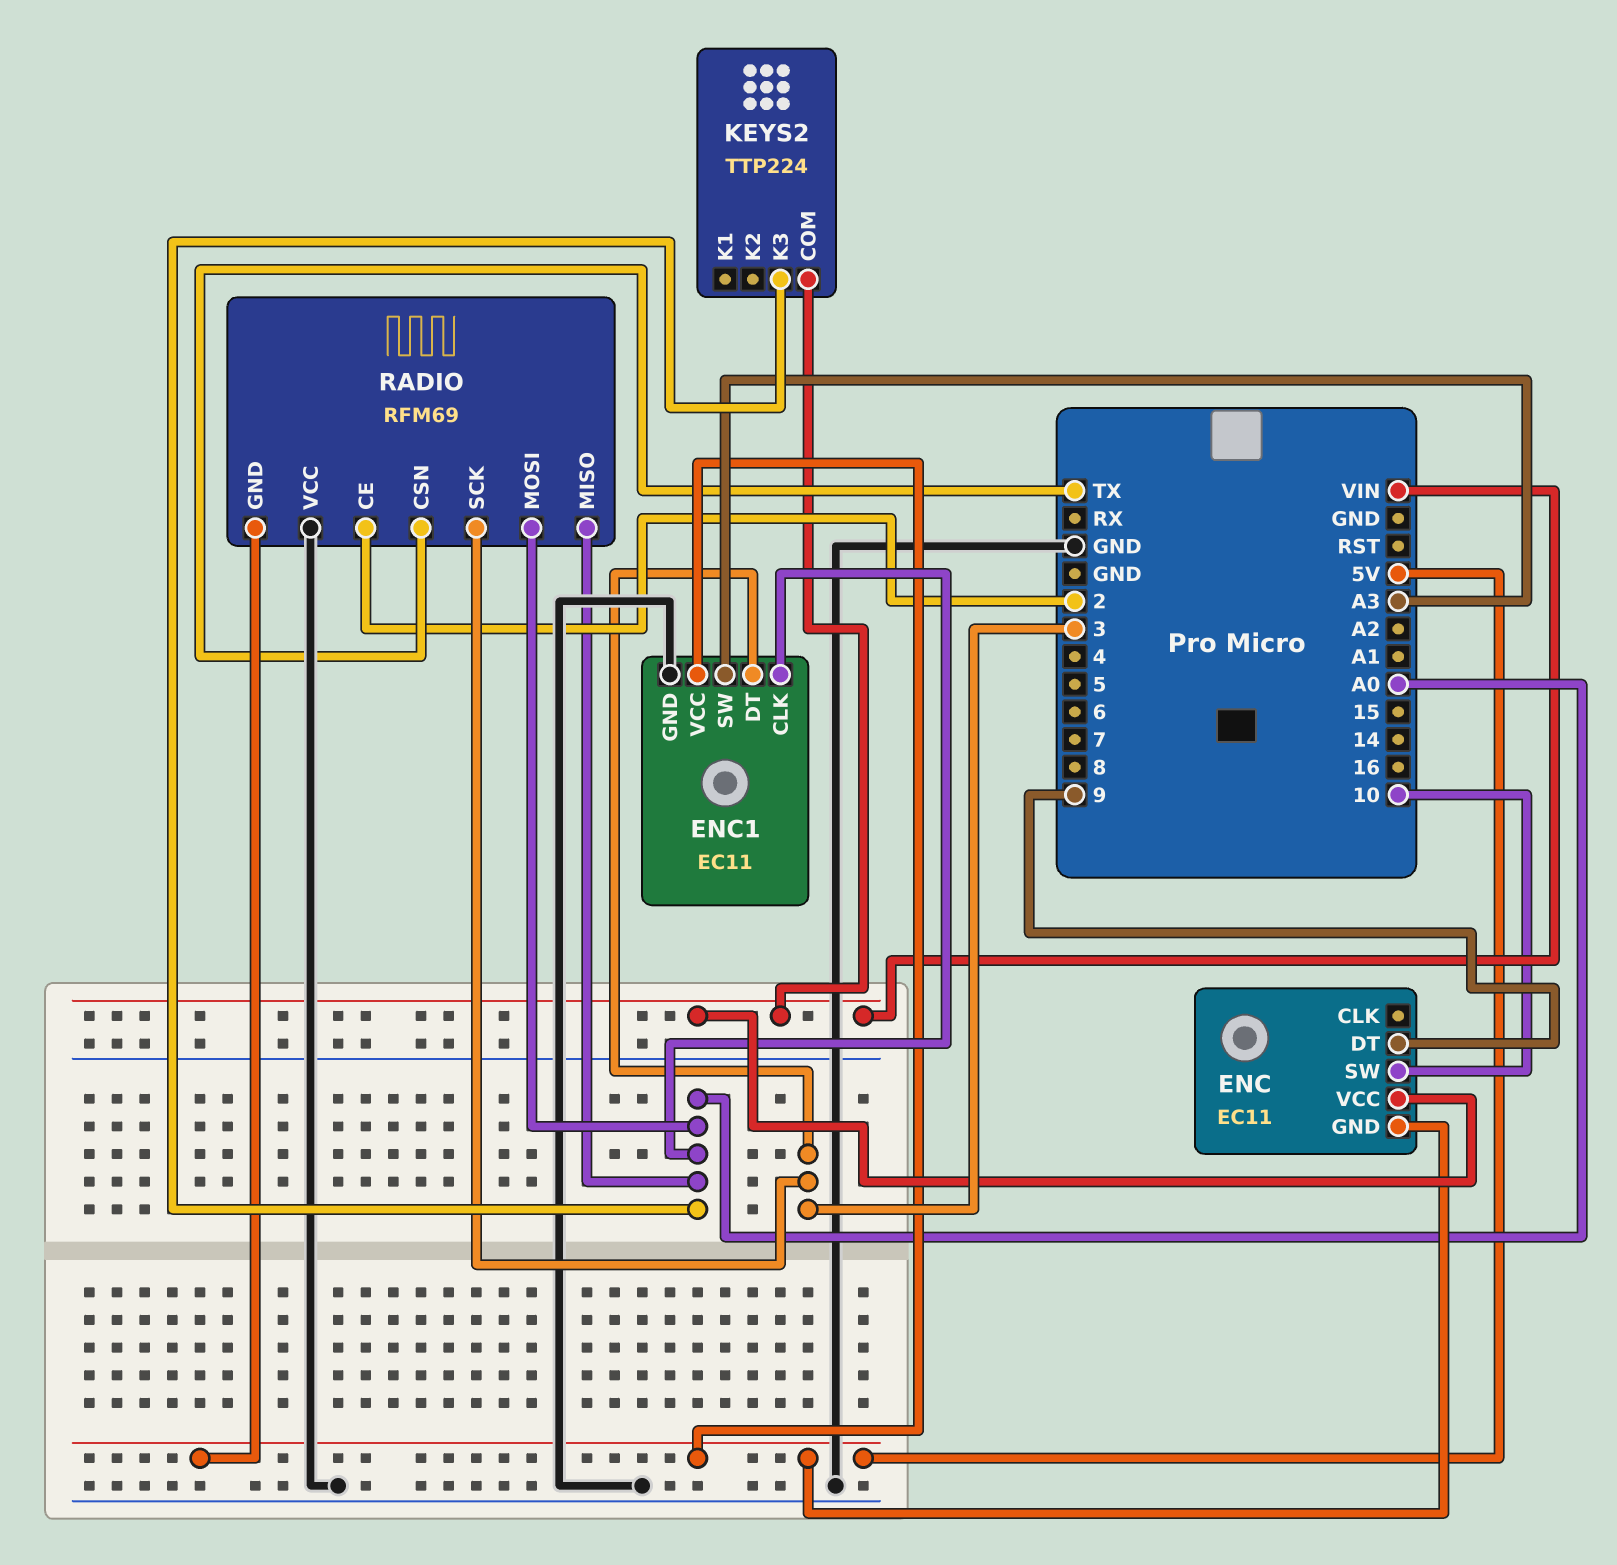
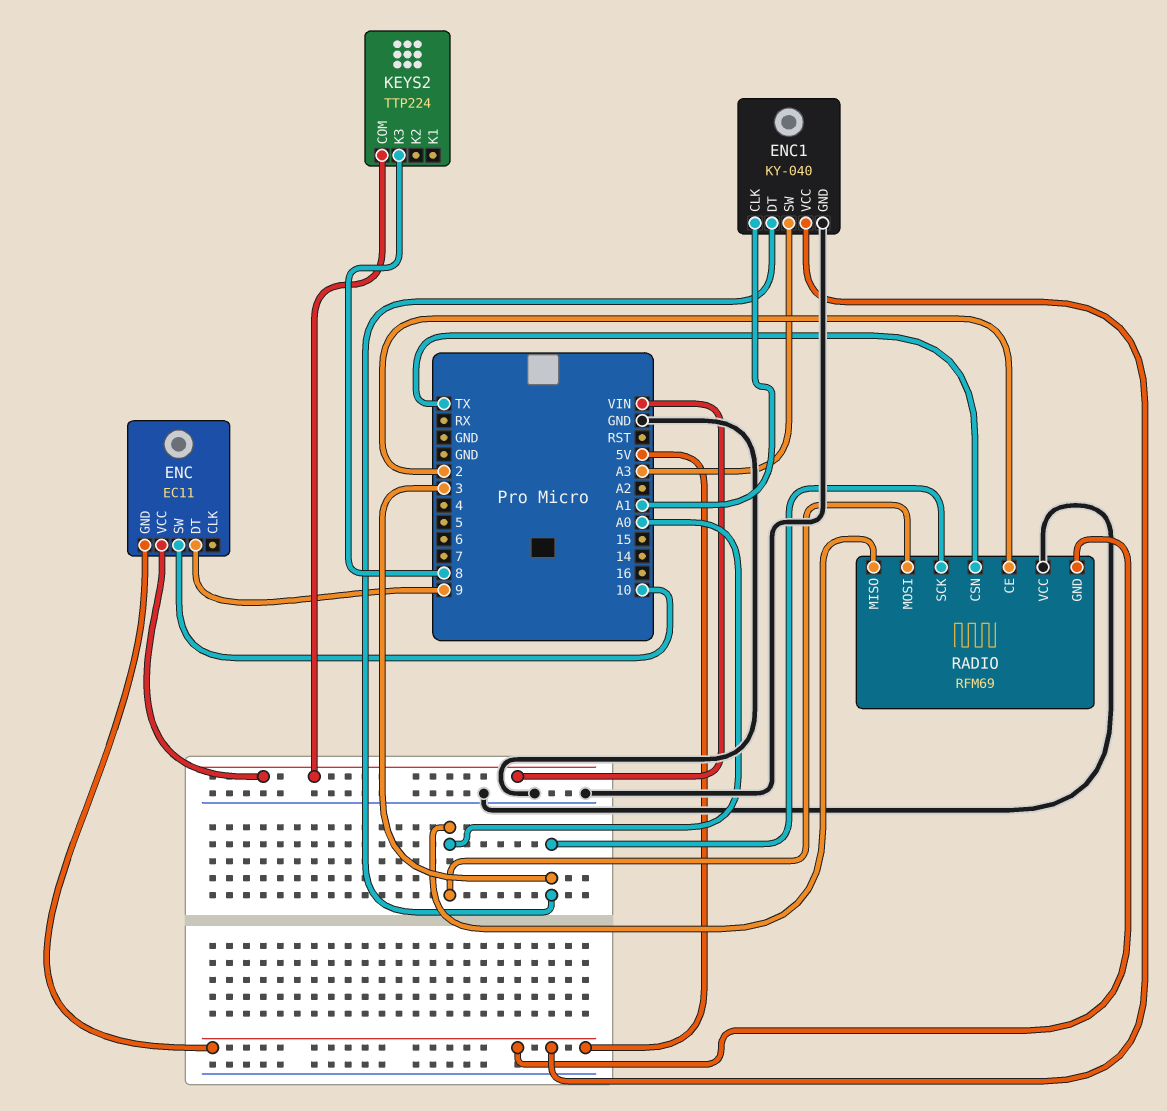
ENC1: EC11 -> KY-040
ENC1 pin CLK: A0 -> A1
KEYS2 pin K3: A0 -> 8

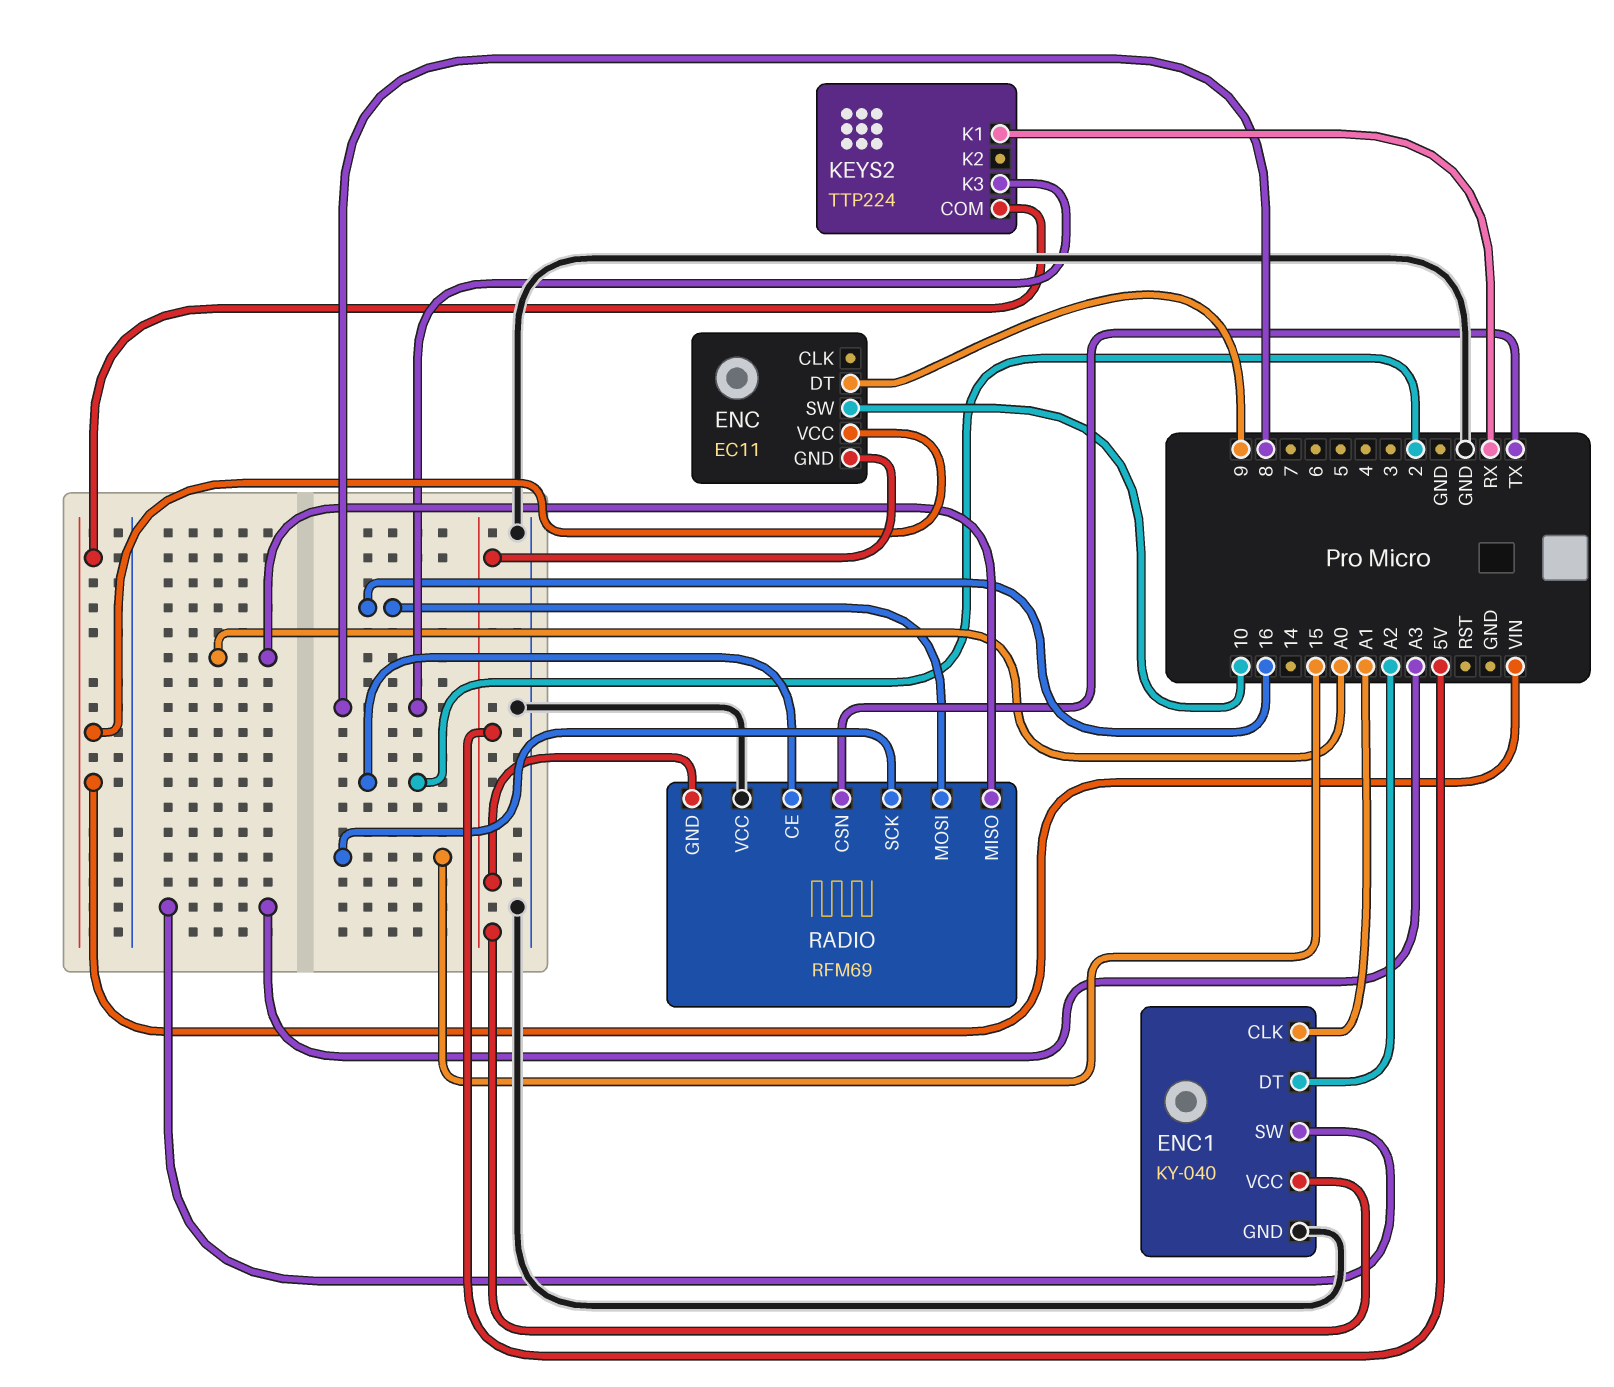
ENC1 pin DT: 3 -> A2
KEYS2 pin K1: none -> RX
RADIO pin MOSI: A0 -> 16
RADIO pin SCK: 3 -> 15

